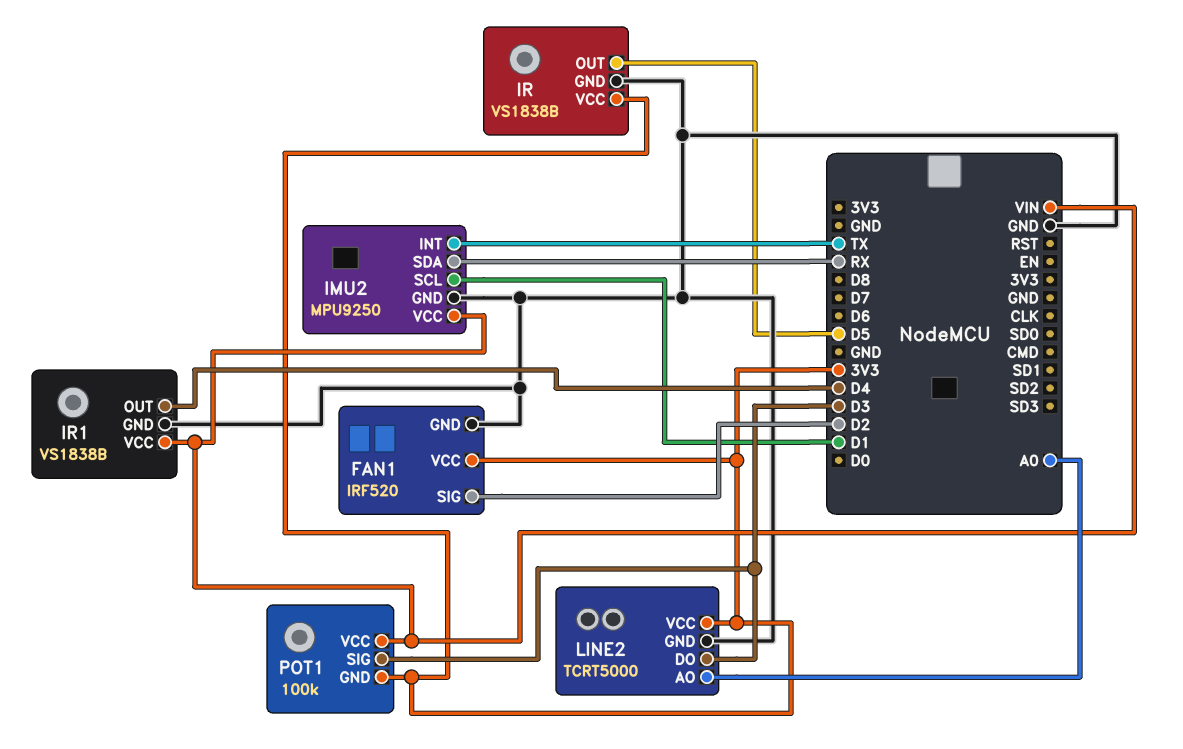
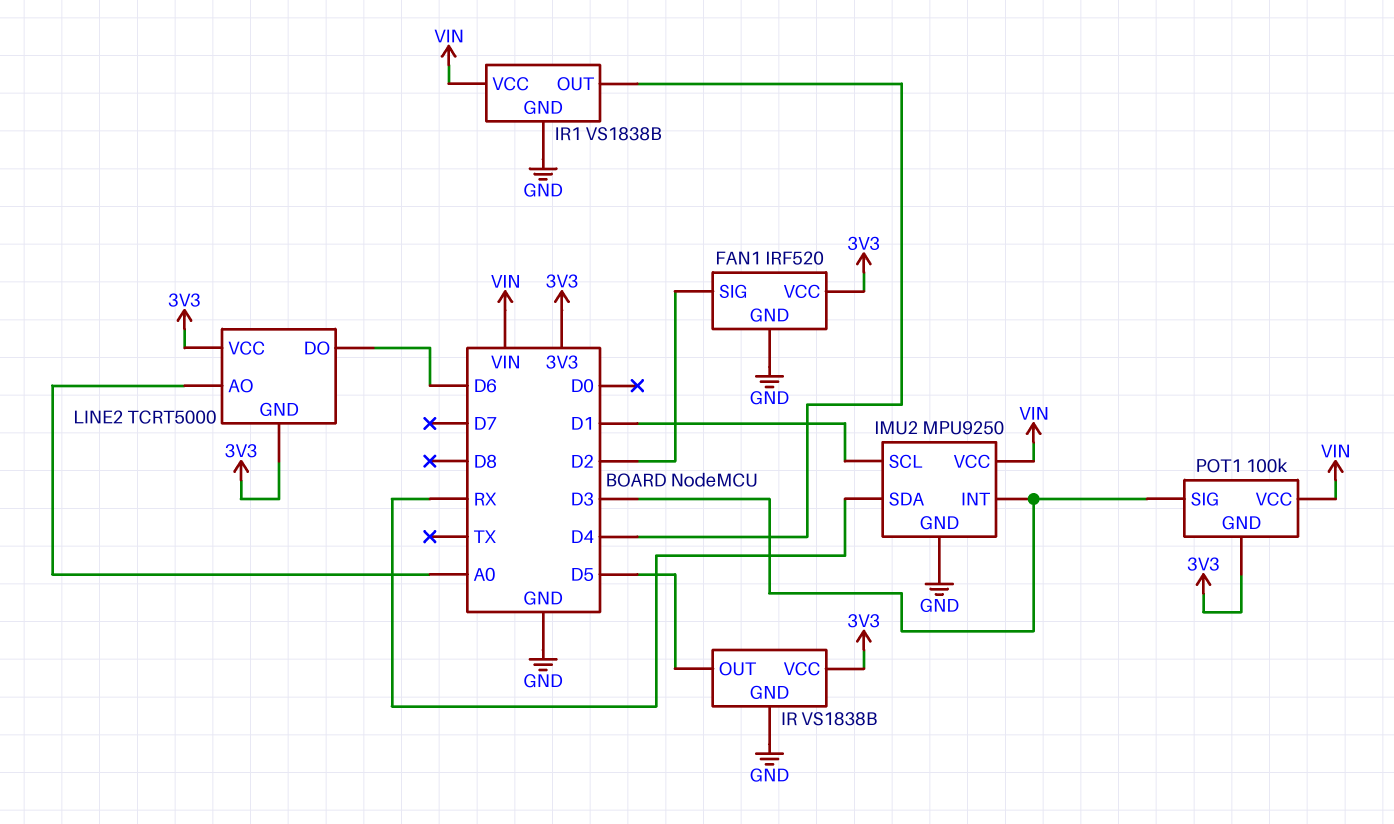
IMU2 pin INT: TX -> D3
LINE2 pin DO: D3 -> D6
LINE2 pin GND: GND -> 3V3

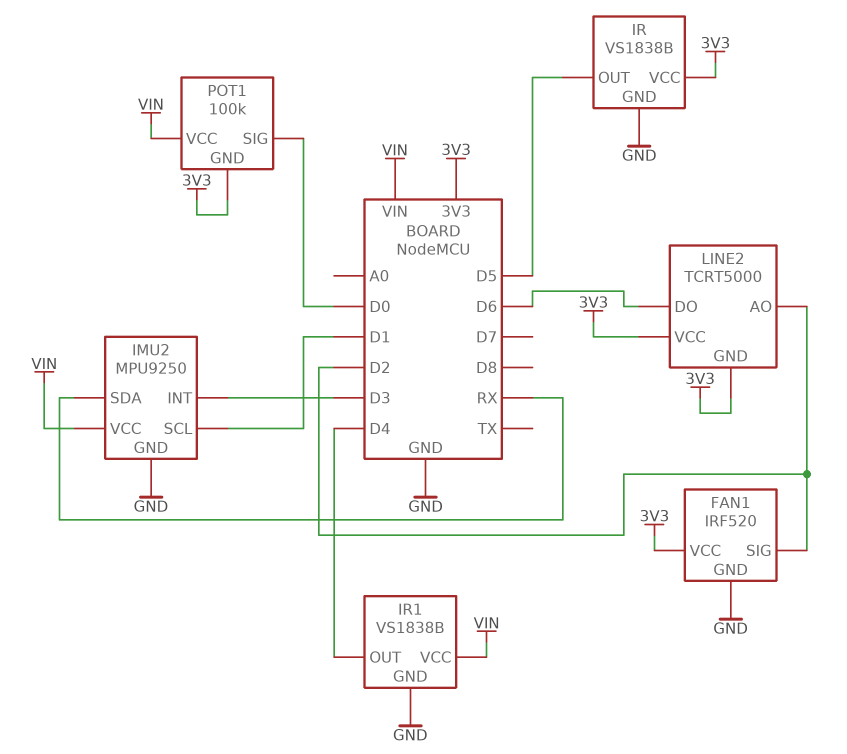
LINE2 pin AO: A0 -> D2
POT1 pin SIG: D3 -> D0

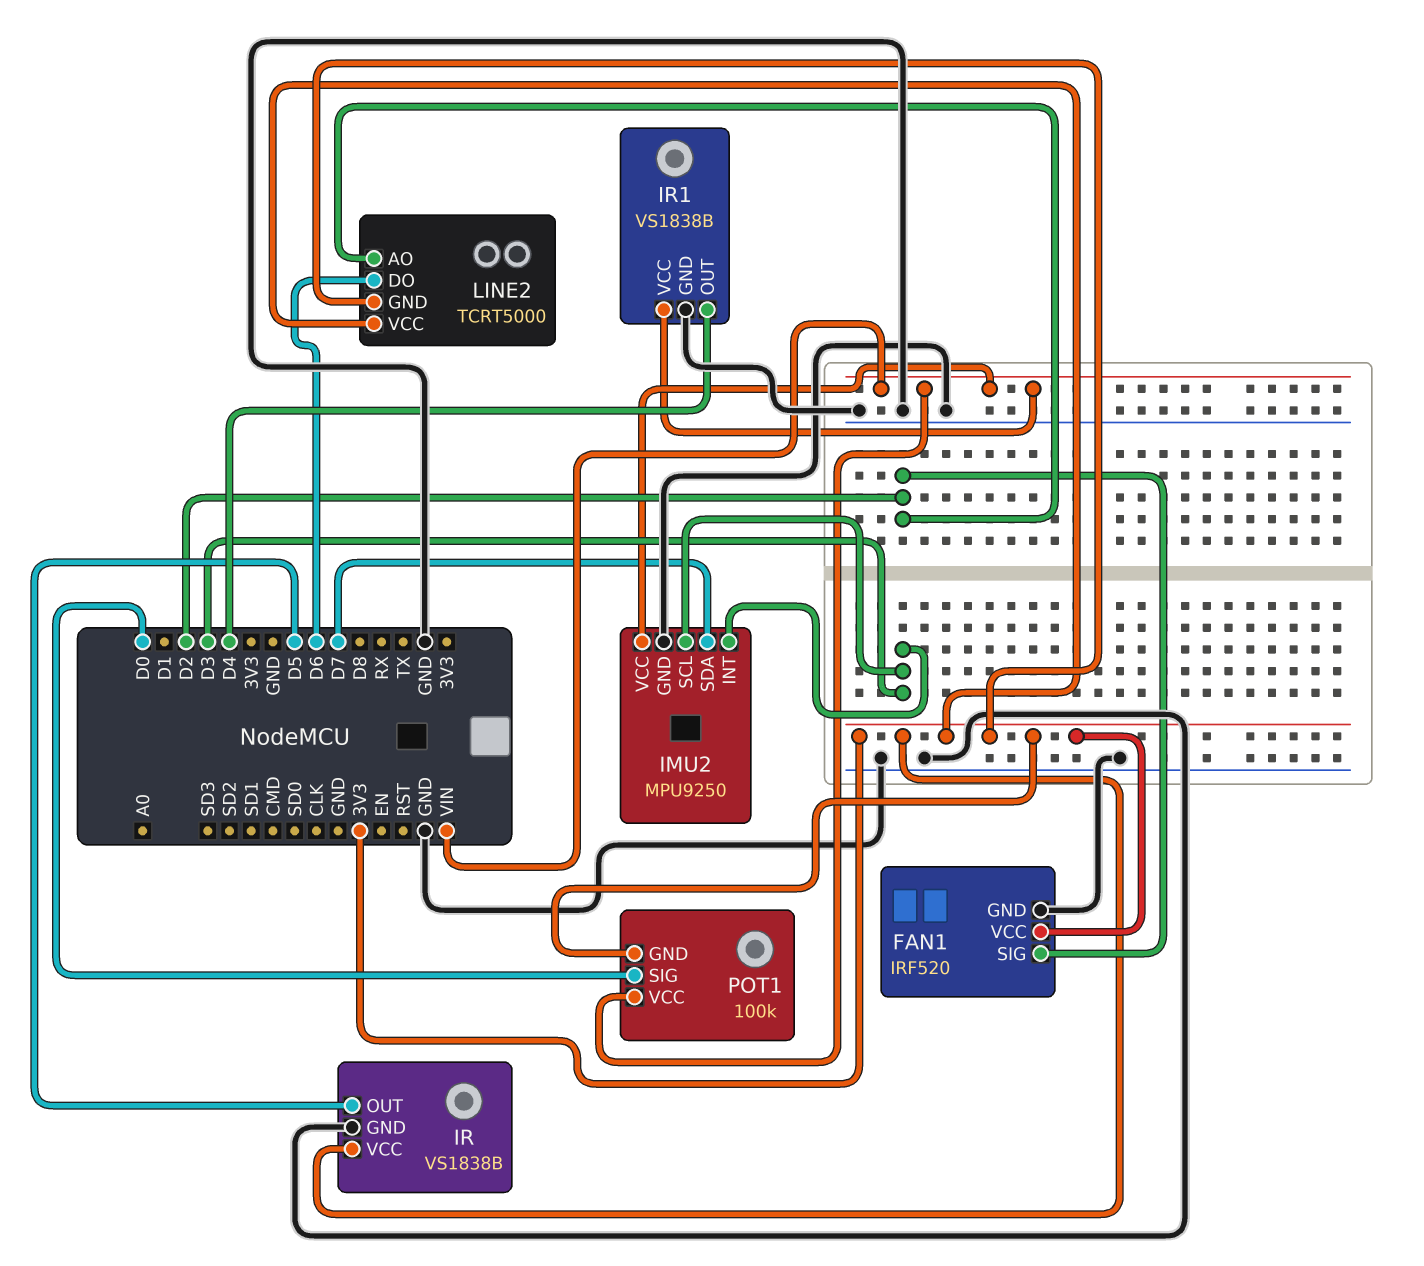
IMU2 pin SCL: D1 -> D3
IMU2 pin SDA: RX -> D7

